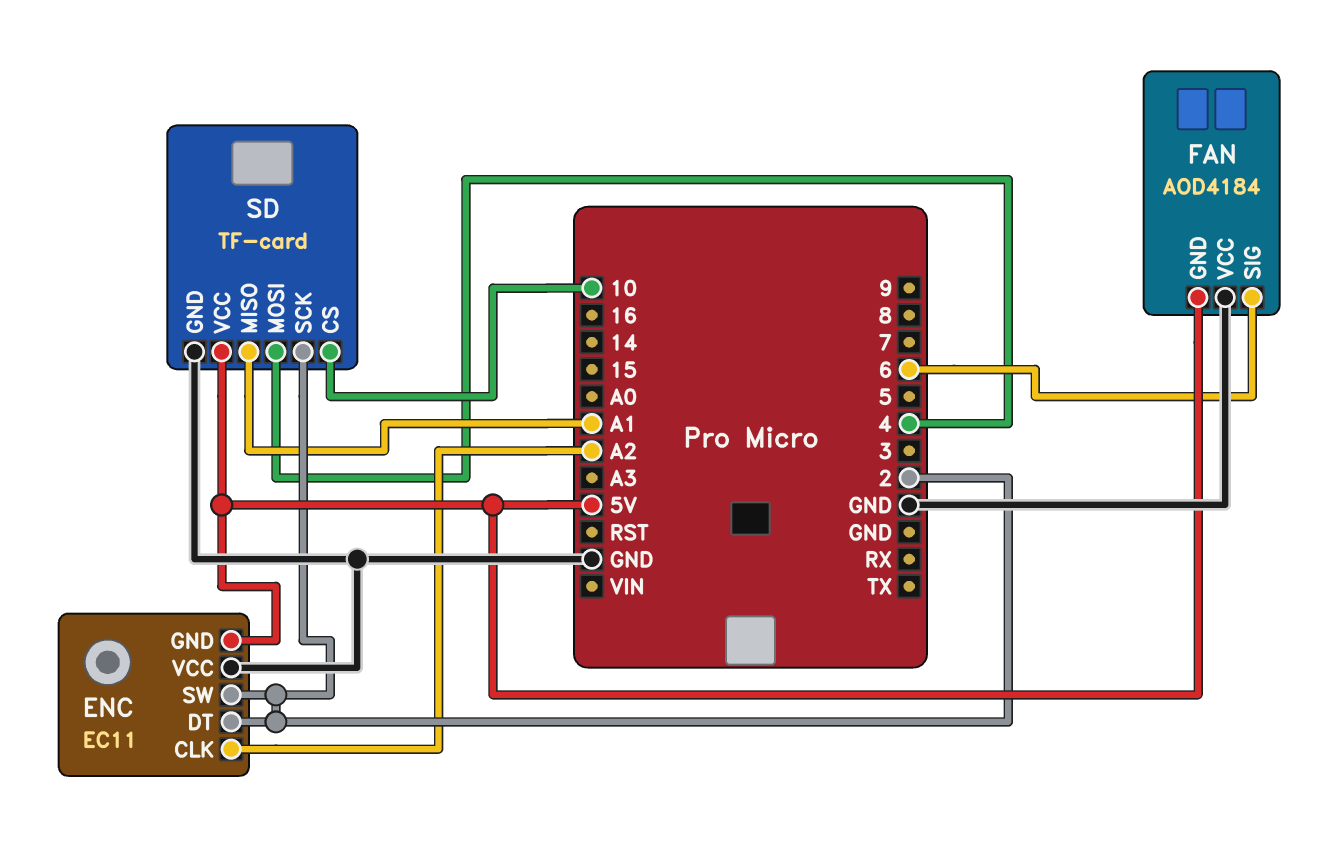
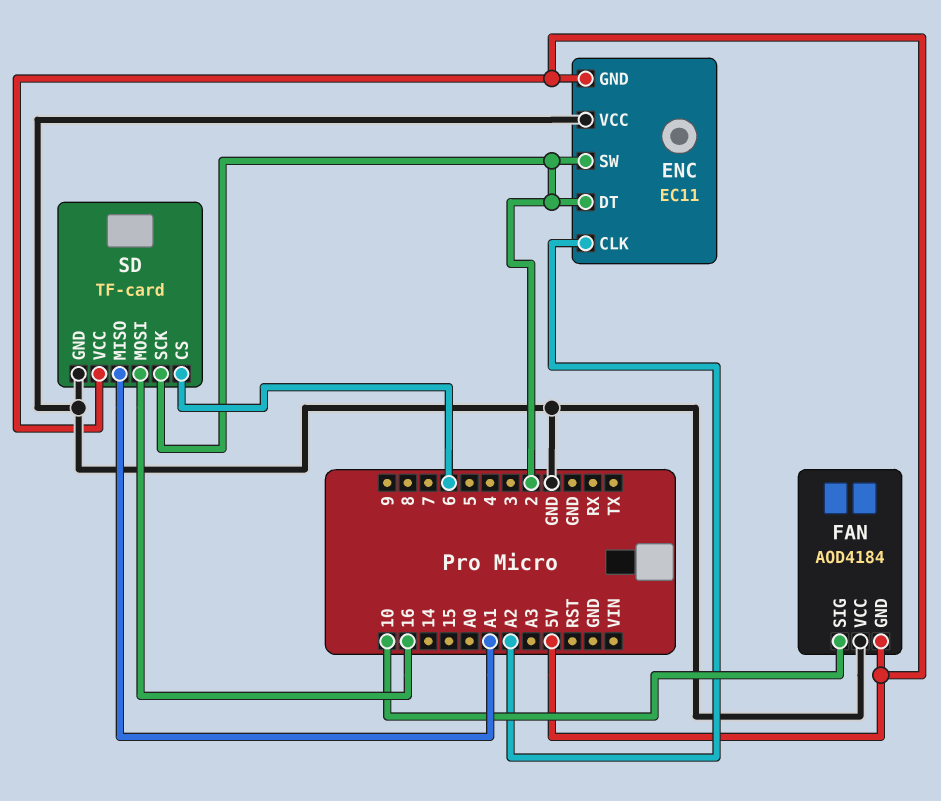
FAN pin SIG: 6 -> 10
SD pin CS: 10 -> 6
SD pin MOSI: 4 -> 16

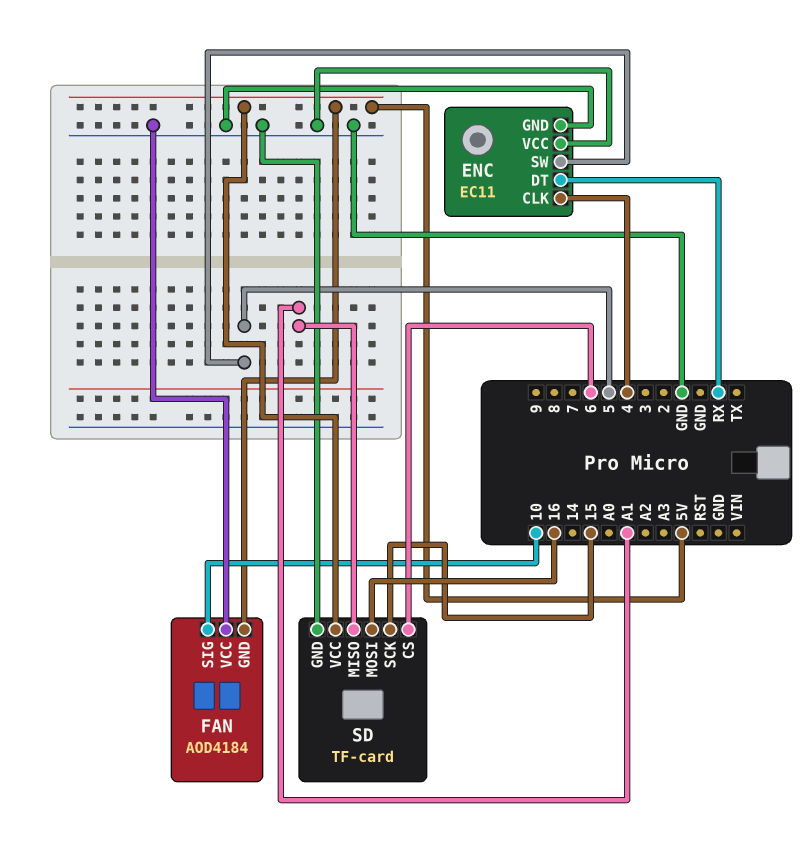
ENC pin CLK: A2 -> 4
ENC pin DT: 2 -> RX
ENC pin GND: 5V -> GND
ENC pin SW: 2 -> 5
SD pin SCK: 2 -> 15

